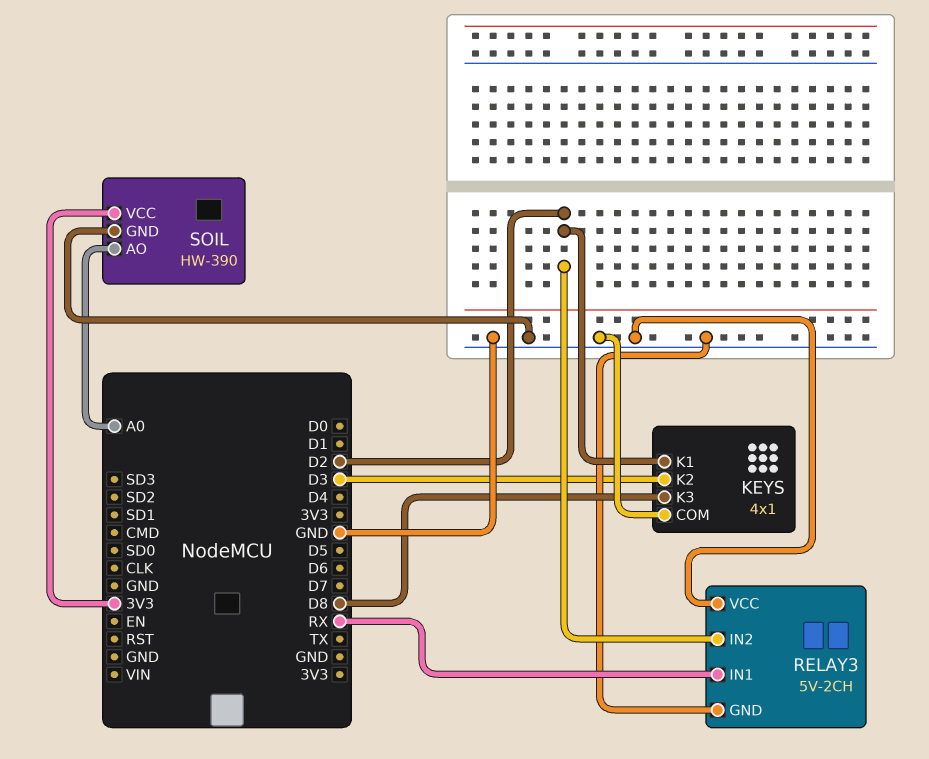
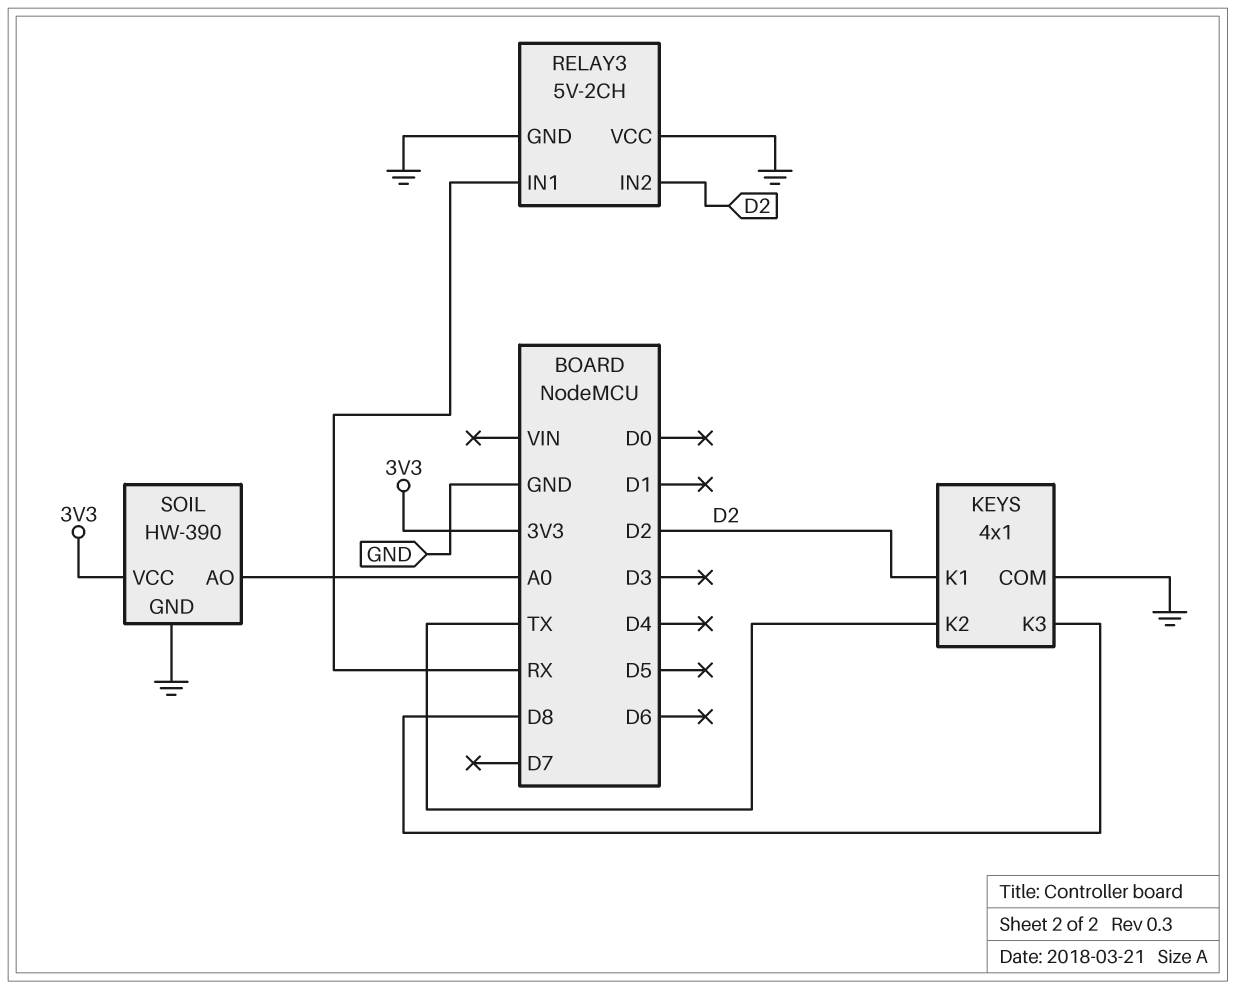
KEYS pin K2: D3 -> TX

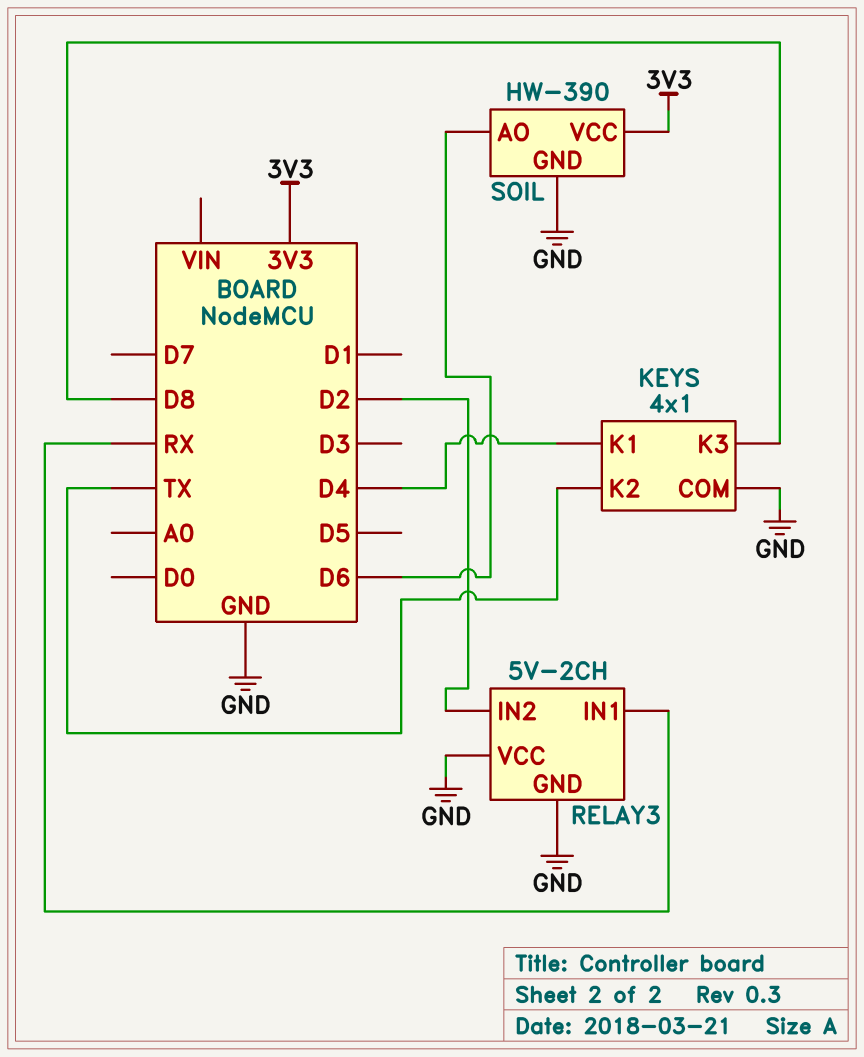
KEYS pin K1: D2 -> D4
SOIL pin AO: A0 -> D6

